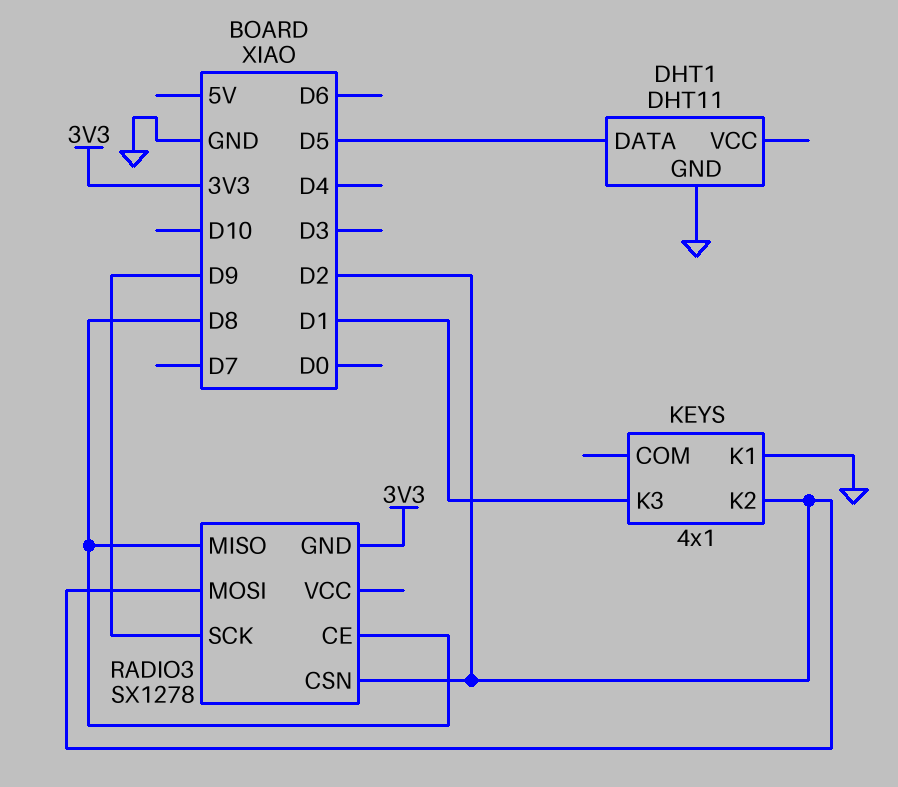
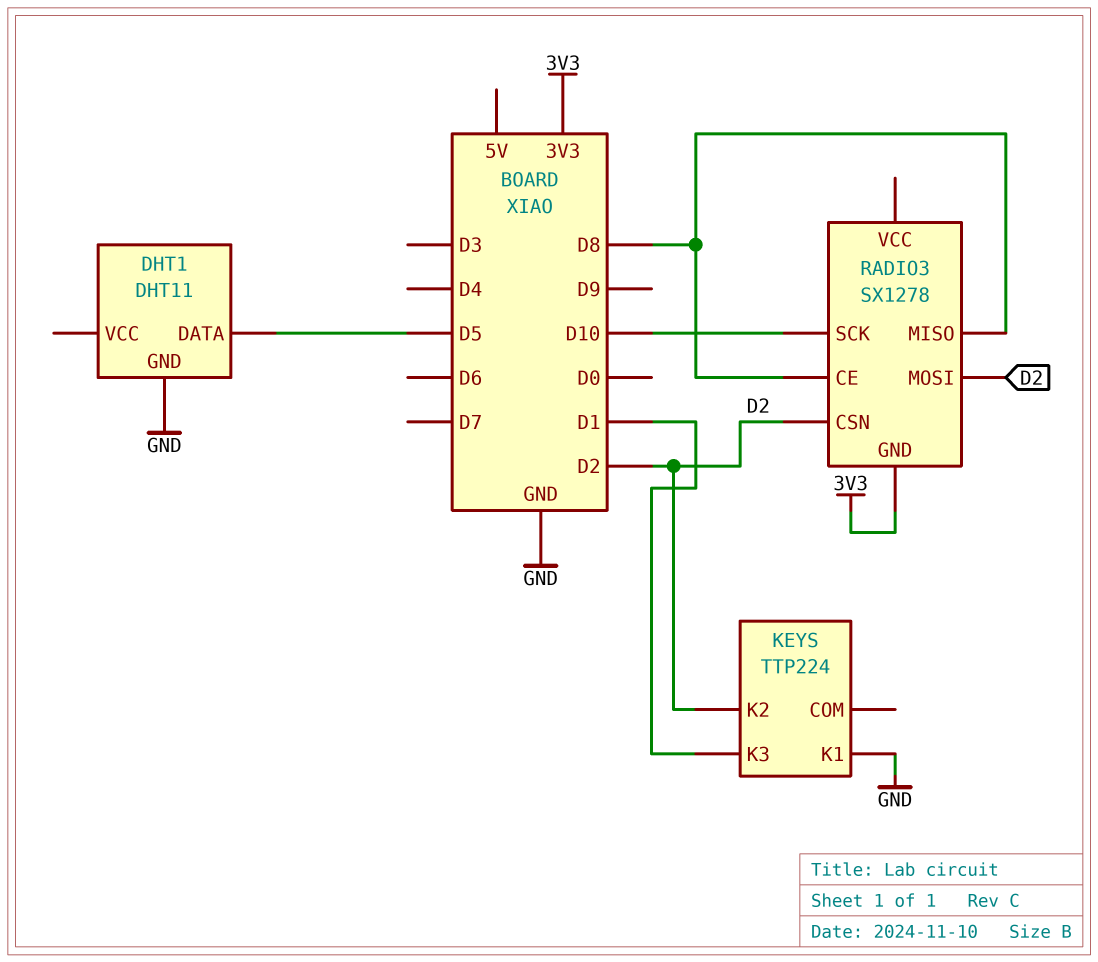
KEYS: 4x1 -> TTP224
RADIO3 pin SCK: D9 -> D10

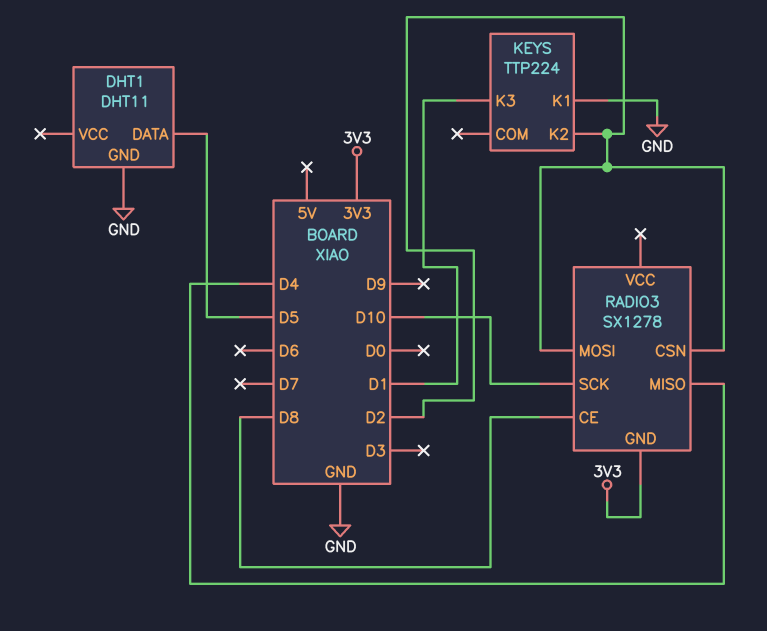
RADIO3 pin MISO: D8 -> D4

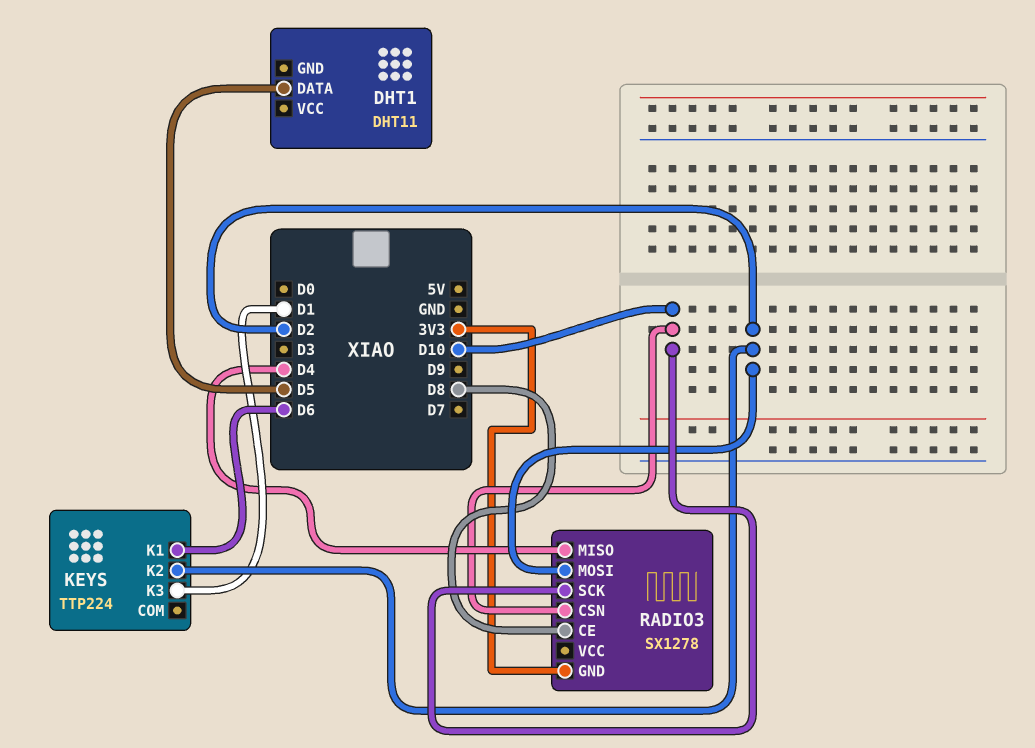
DHT1 pin GND: GND -> none
KEYS pin K1: GND -> D6
RADIO3 pin CSN: D2 -> D10

